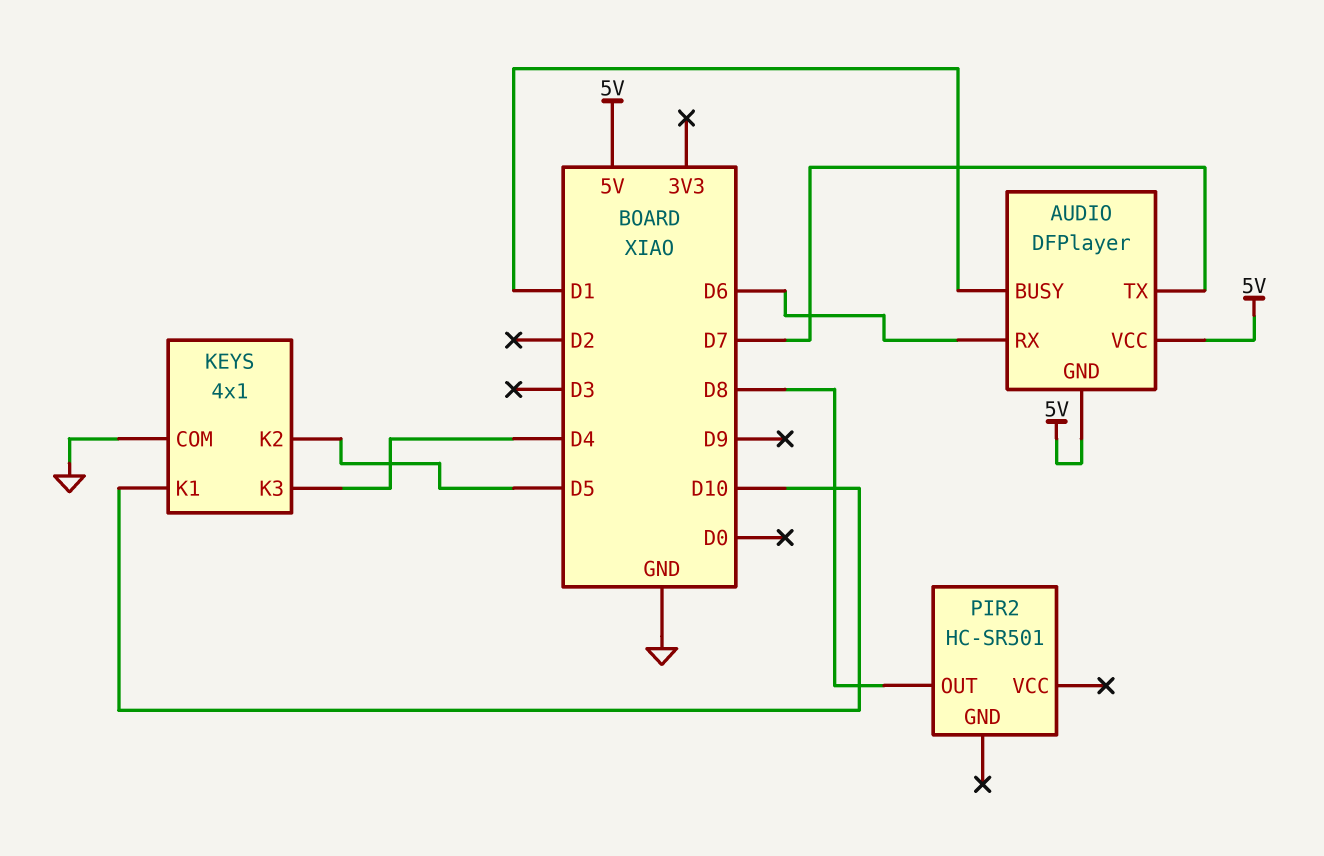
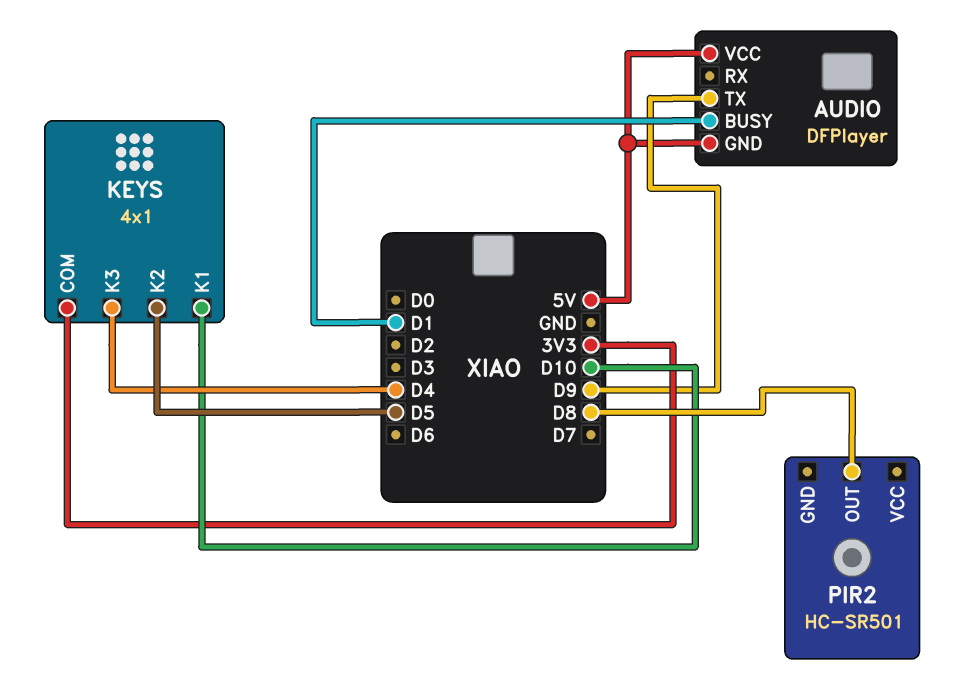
AUDIO pin RX: D6 -> none
AUDIO pin TX: D7 -> D9
KEYS pin COM: GND -> 3V3

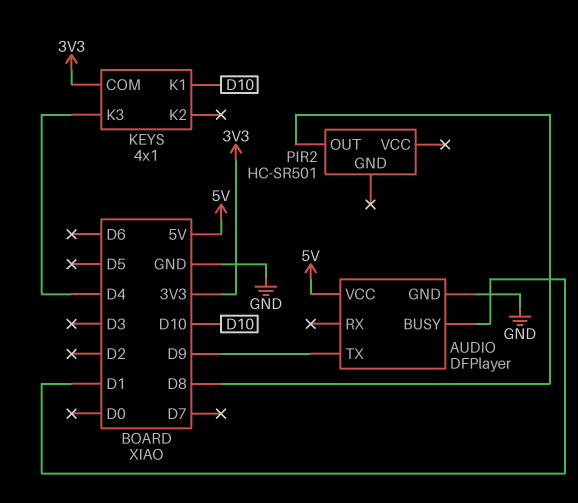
AUDIO pin GND: 5V -> GND
KEYS pin K2: D5 -> none

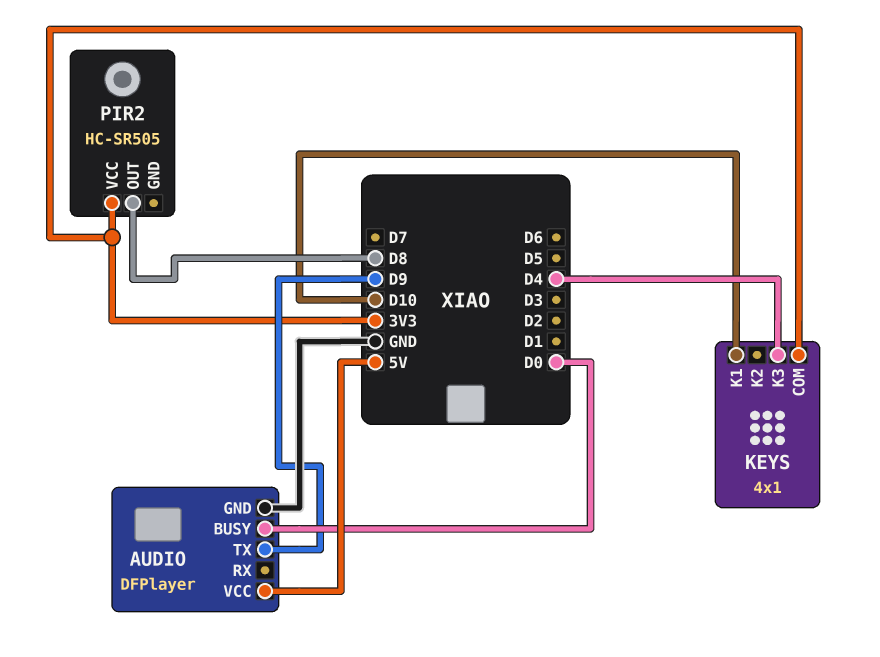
AUDIO pin BUSY: D1 -> D0
PIR2: HC-SR501 -> HC-SR505
PIR2 pin VCC: none -> 3V3

